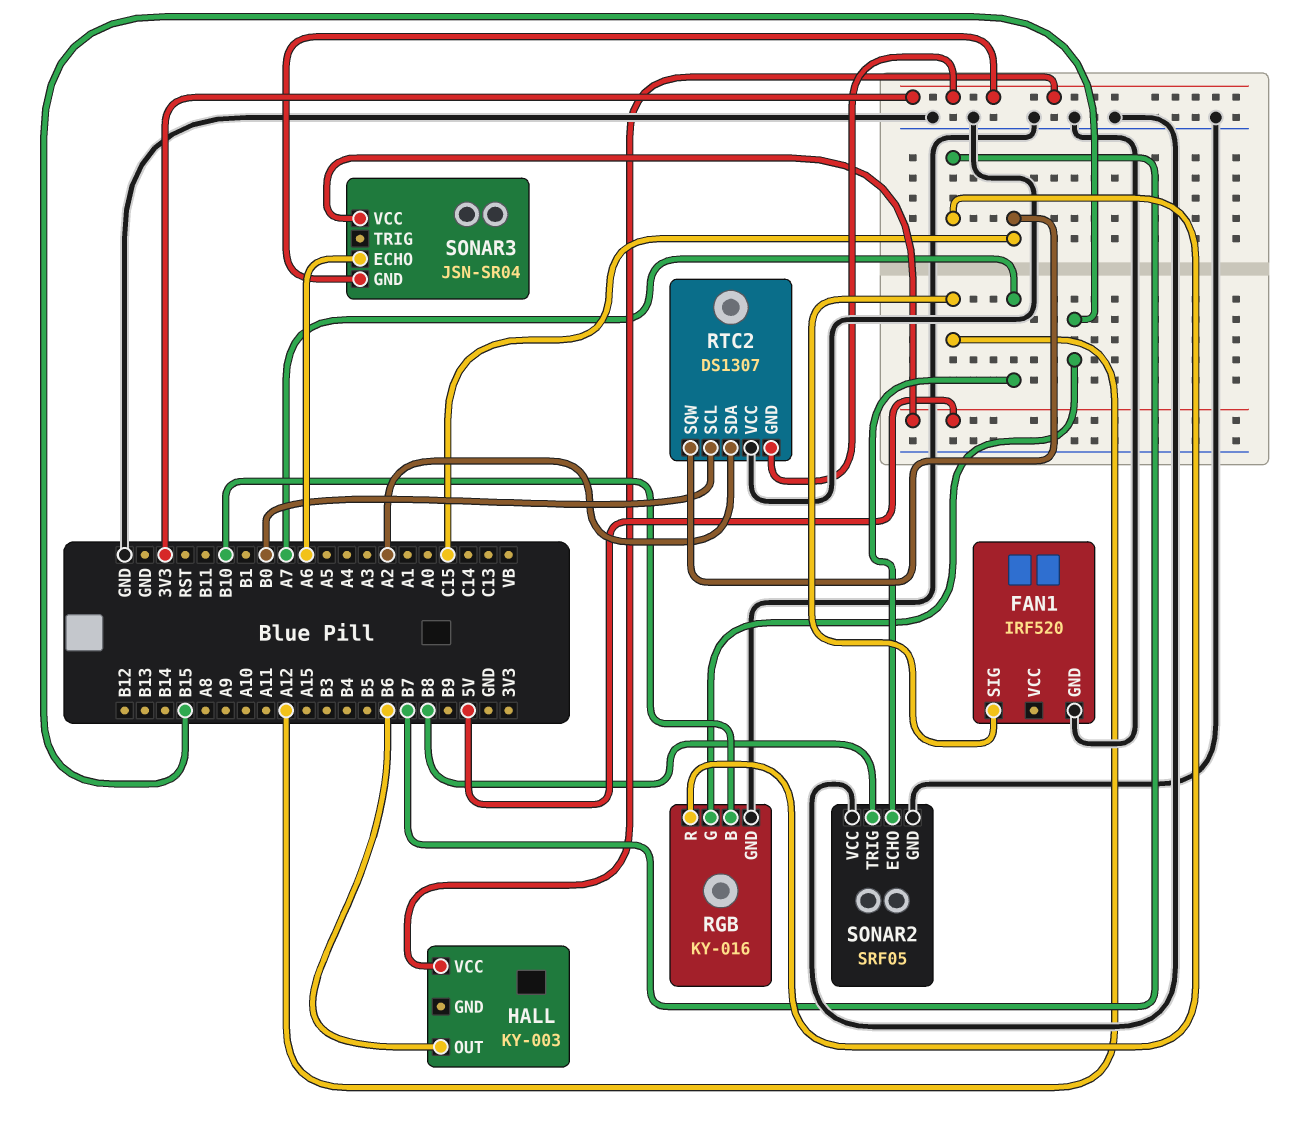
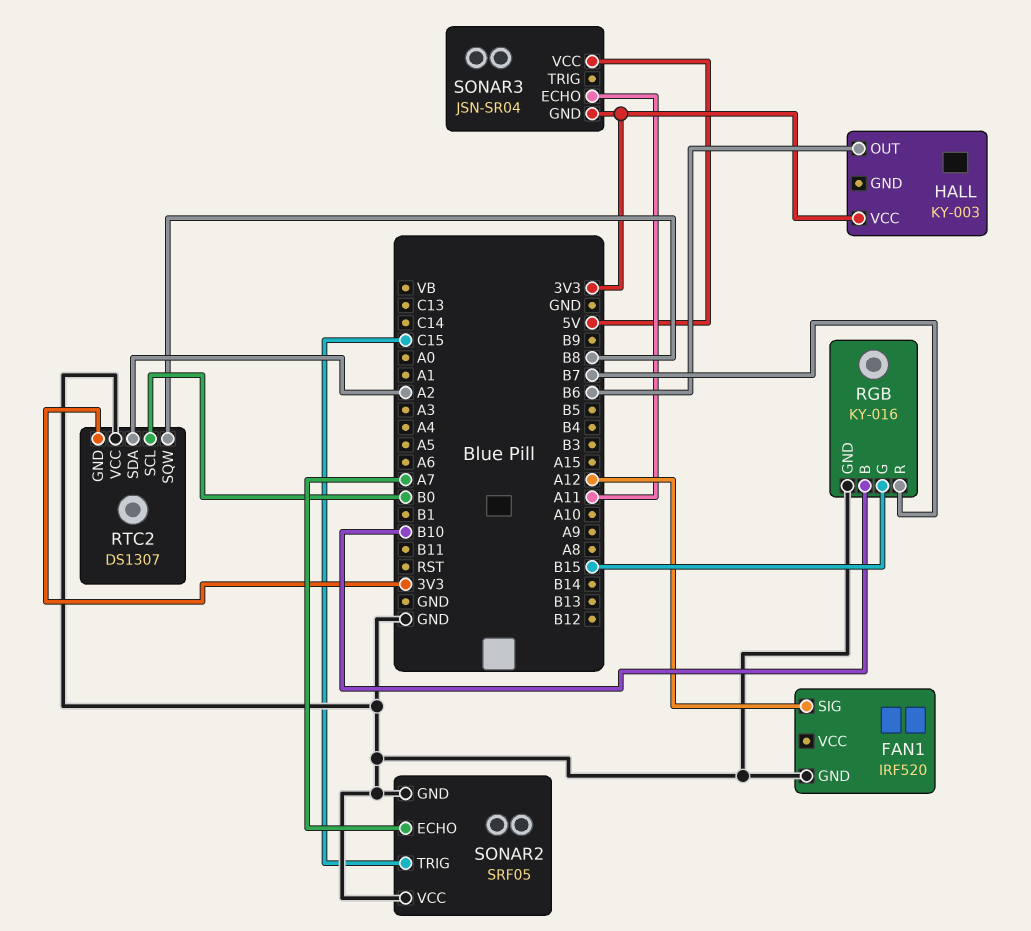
RTC2 pin SQW: C15 -> B8
SONAR2 pin TRIG: B8 -> C15
SONAR3 pin ECHO: A6 -> A11

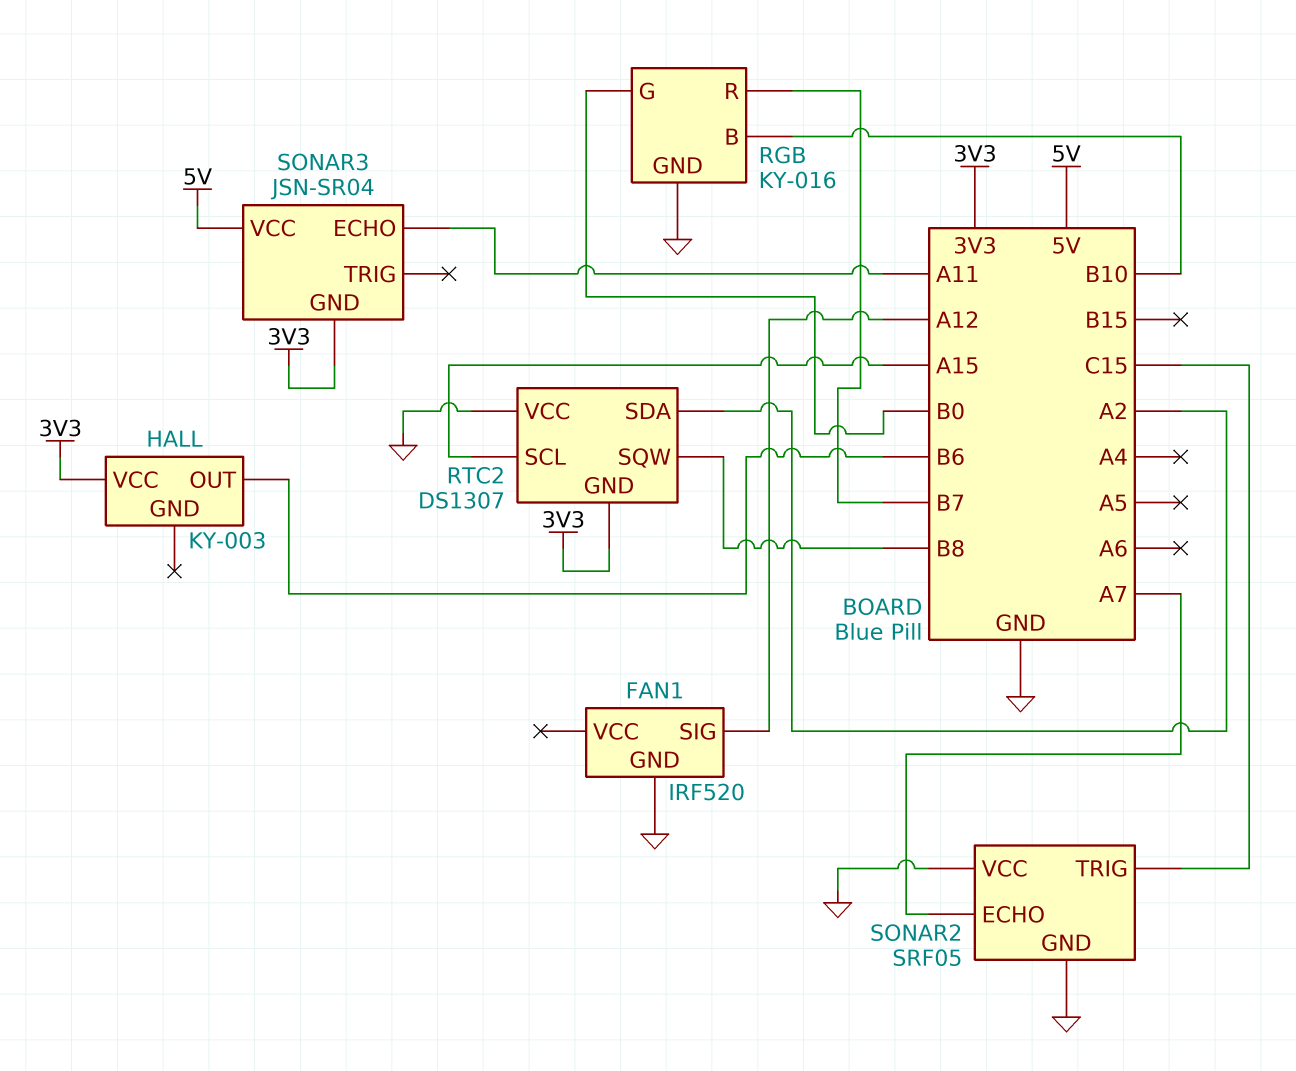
RGB pin G: B15 -> B0
RTC2 pin SCL: B0 -> A15

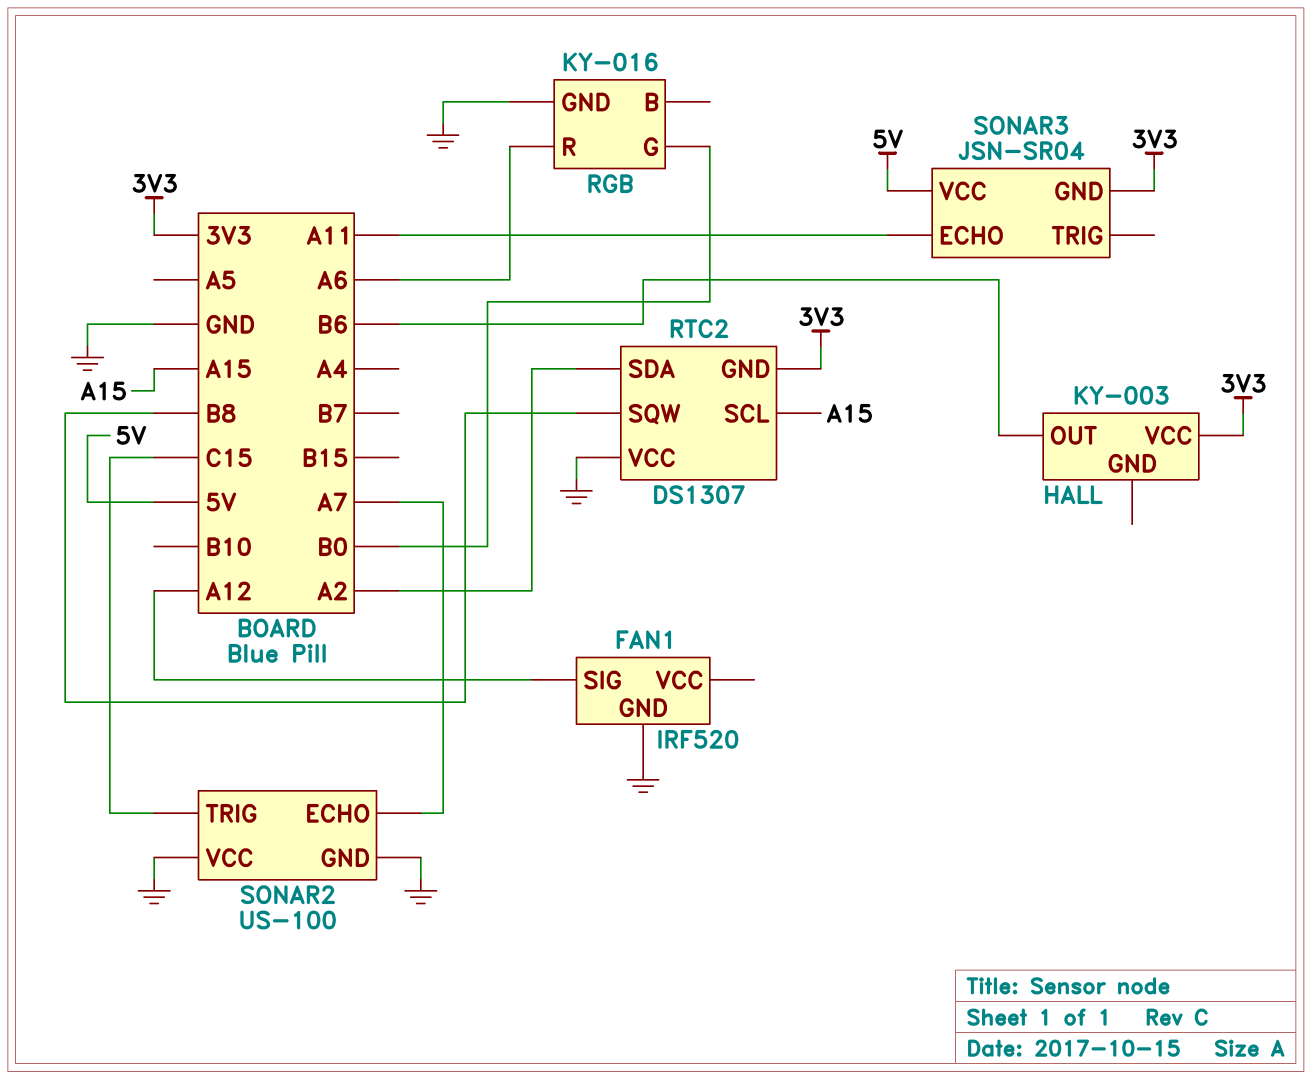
RGB pin B: B10 -> none
RGB pin R: B7 -> A6
SONAR2: SRF05 -> US-100

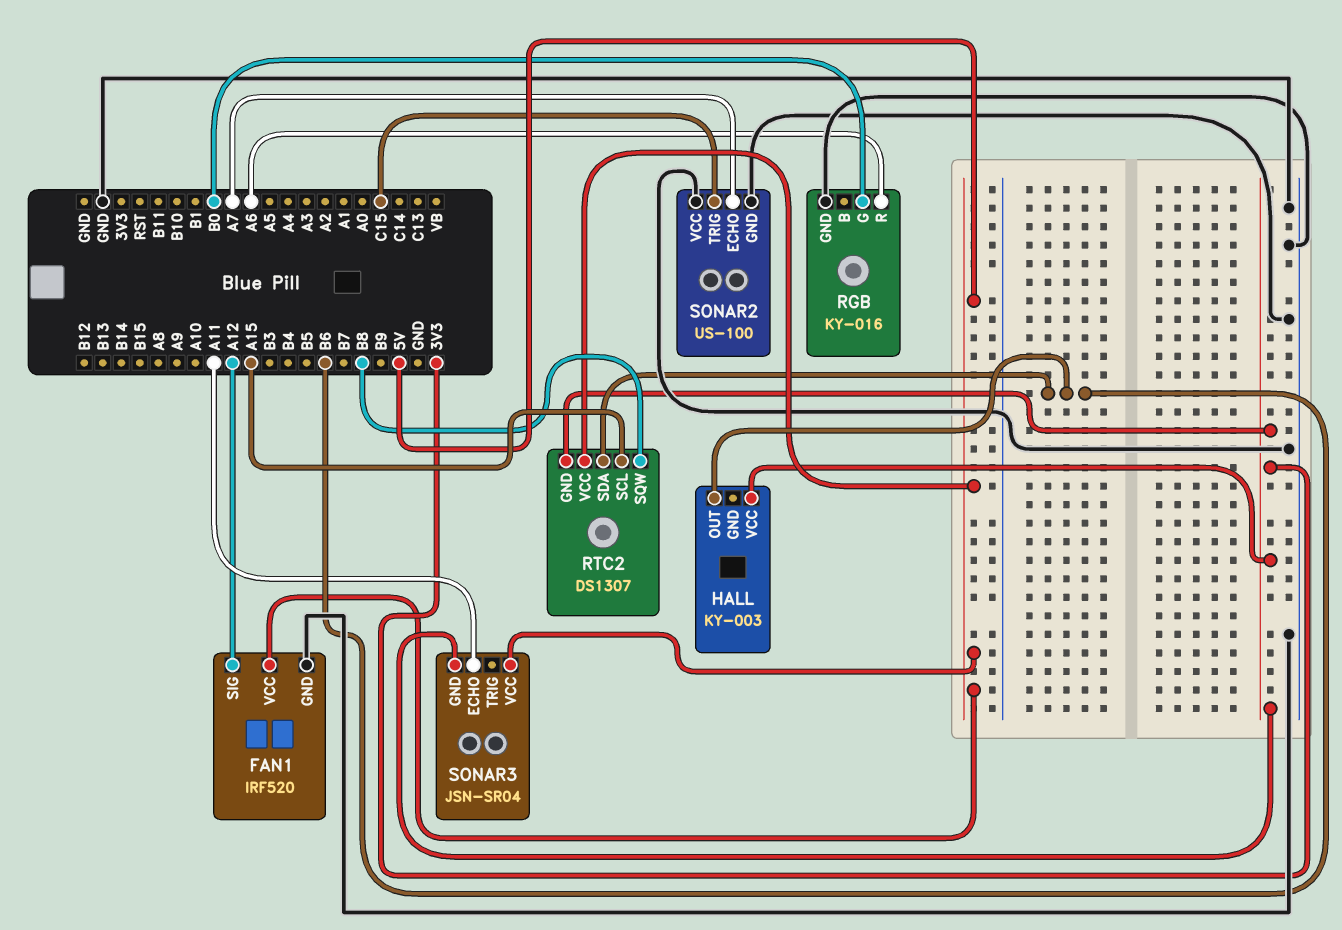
FAN1 pin VCC: none -> 5V
RTC2 pin SDA: A2 -> B6
RTC2 pin VCC: GND -> 5V

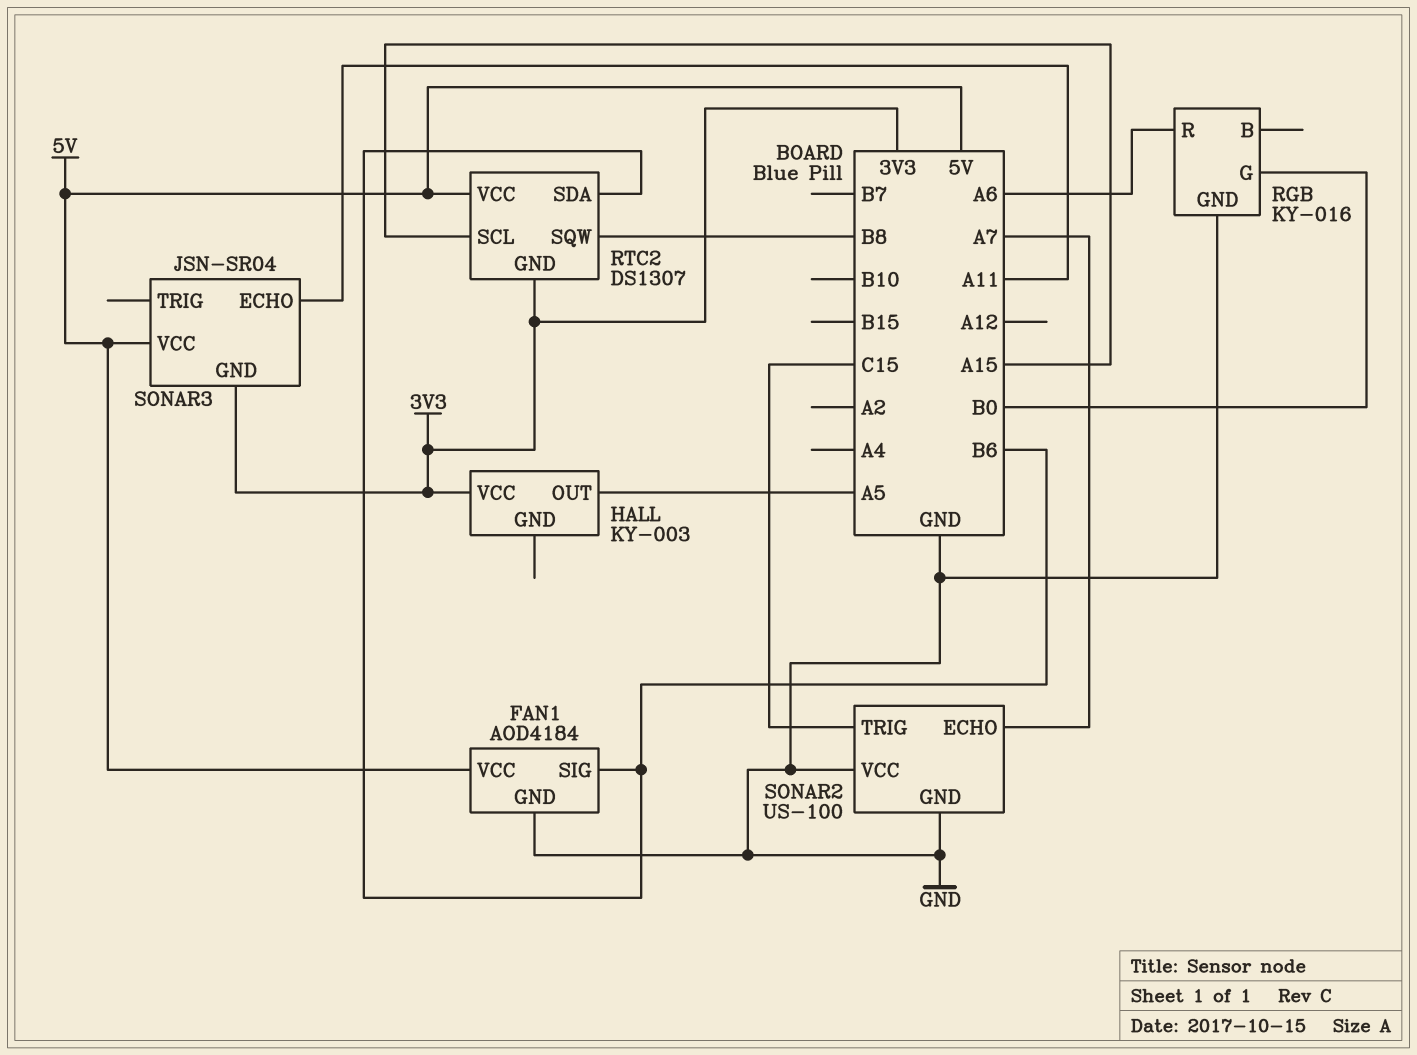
FAN1: IRF520 -> AOD4184
FAN1 pin SIG: A12 -> B6
HALL pin OUT: B6 -> A5

